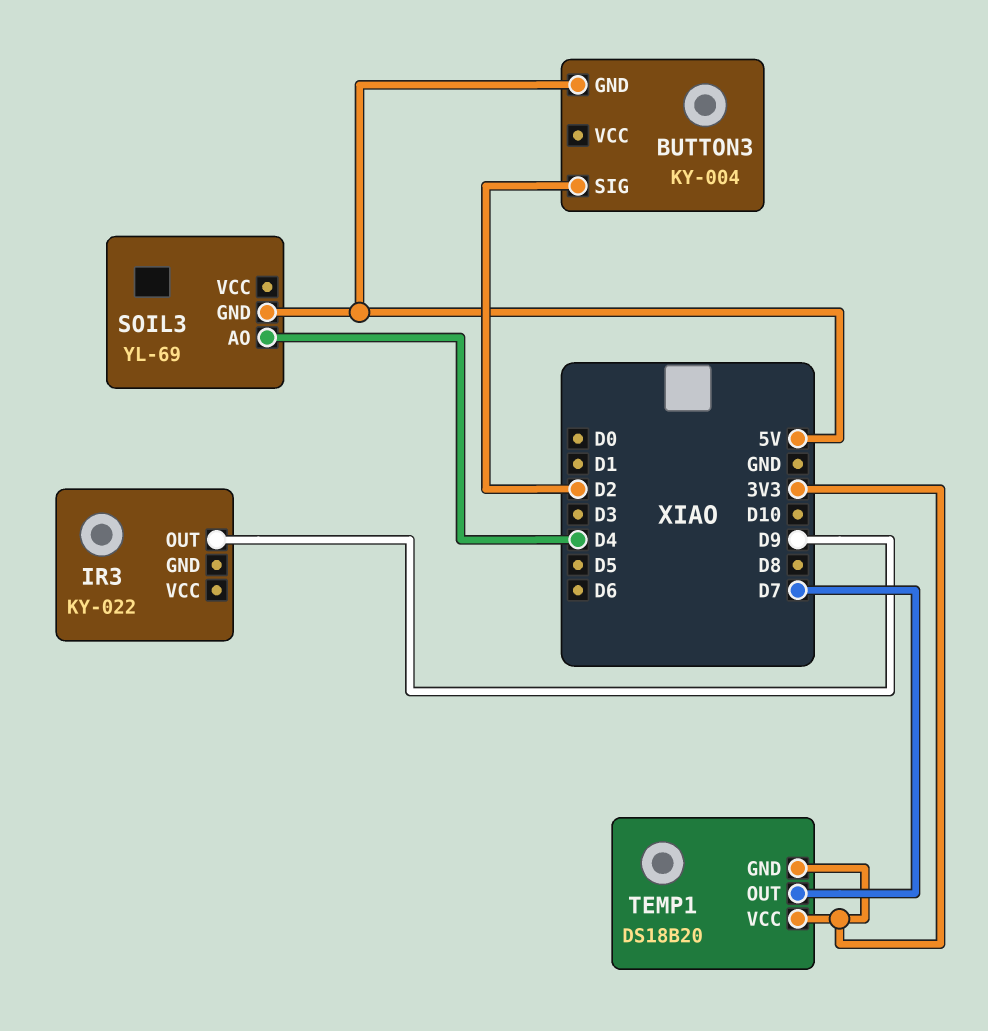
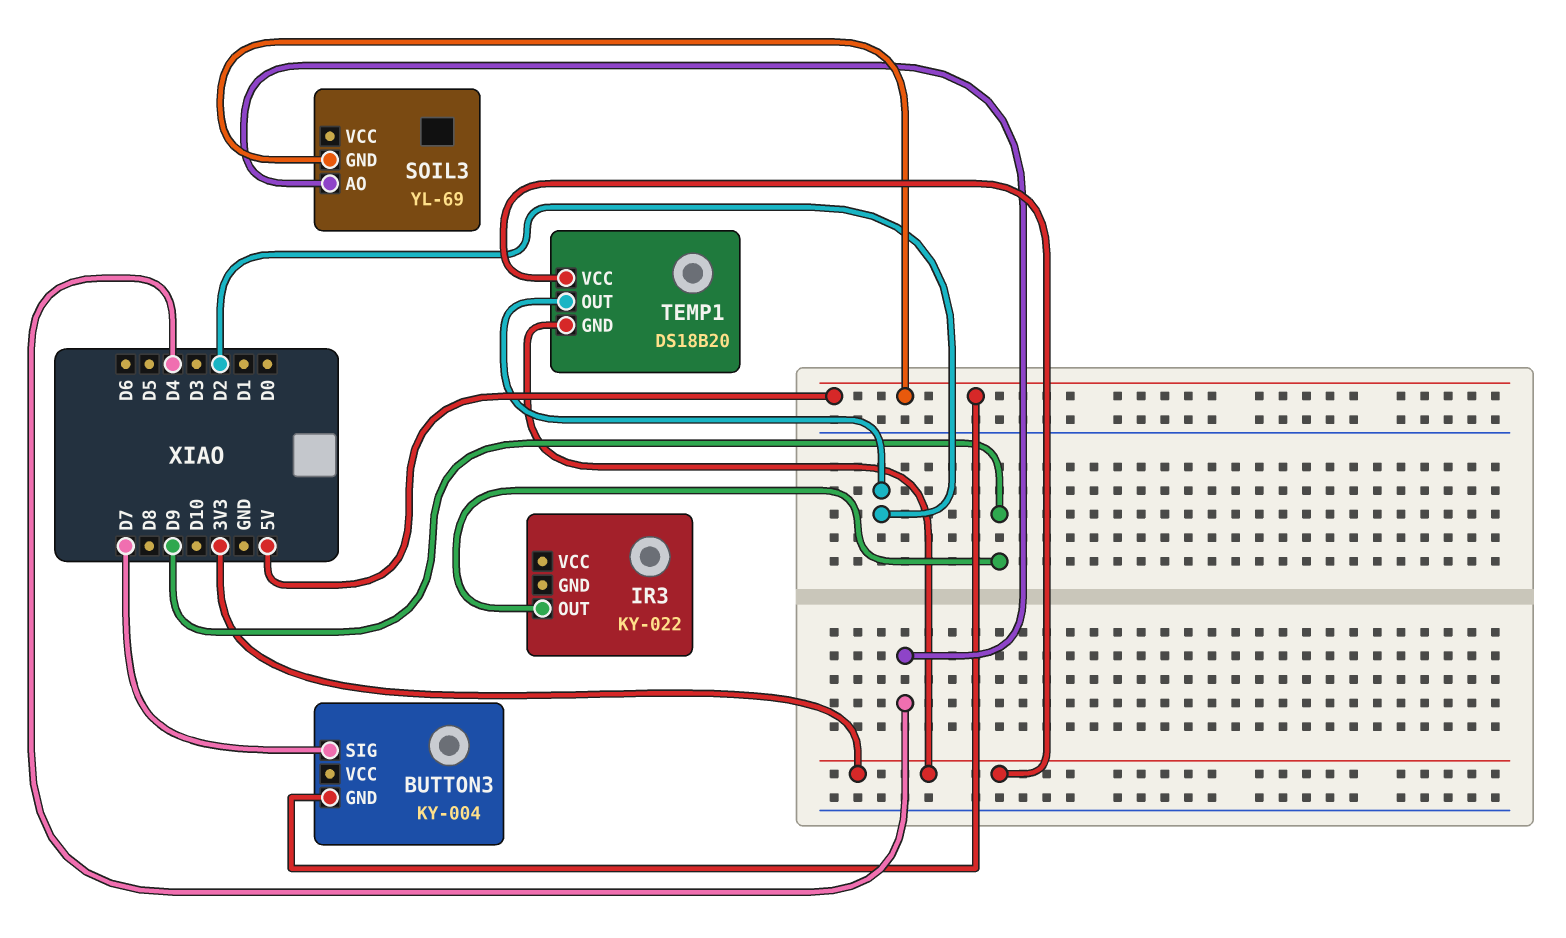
BUTTON3 pin SIG: D2 -> D7
TEMP1 pin OUT: D7 -> D2

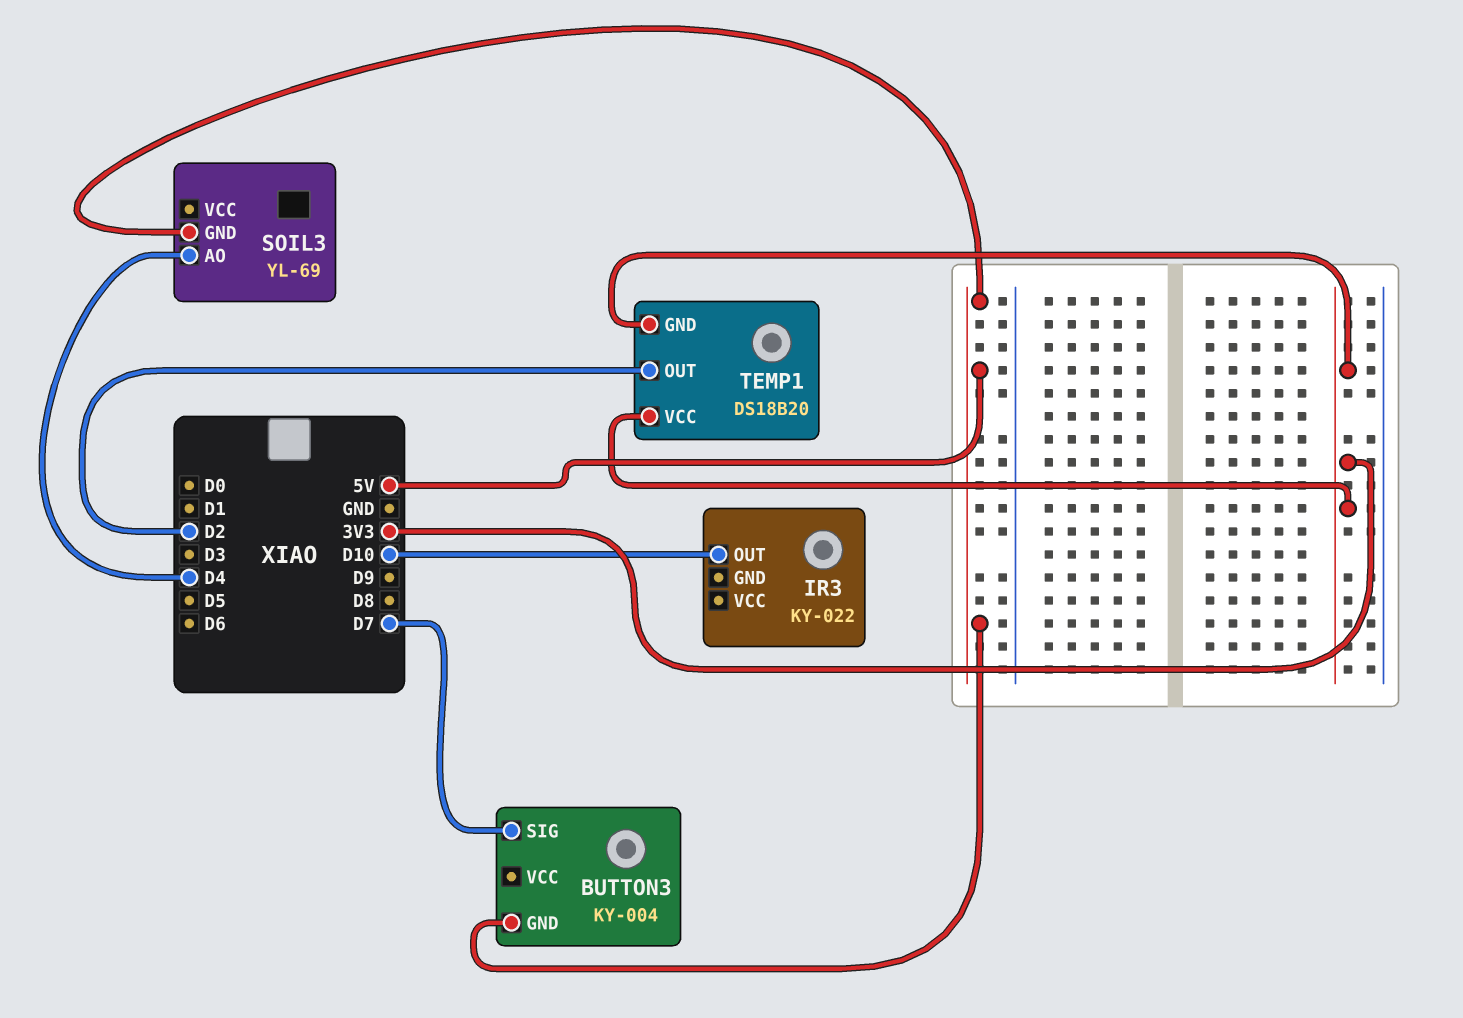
IR3 pin OUT: D9 -> D10

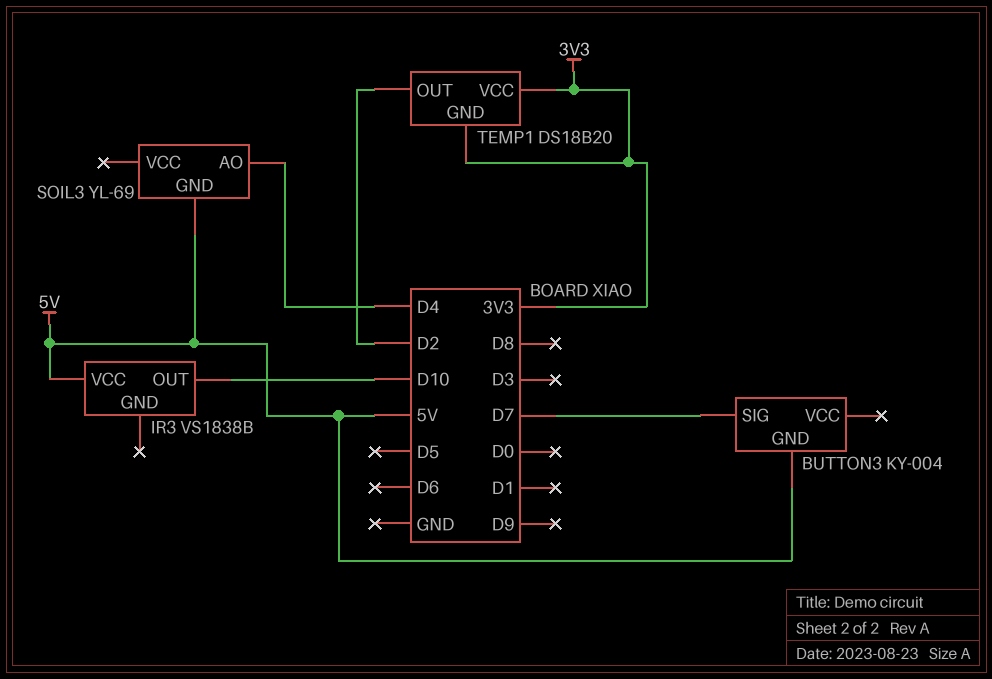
IR3: KY-022 -> VS1838B
IR3 pin VCC: none -> 5V

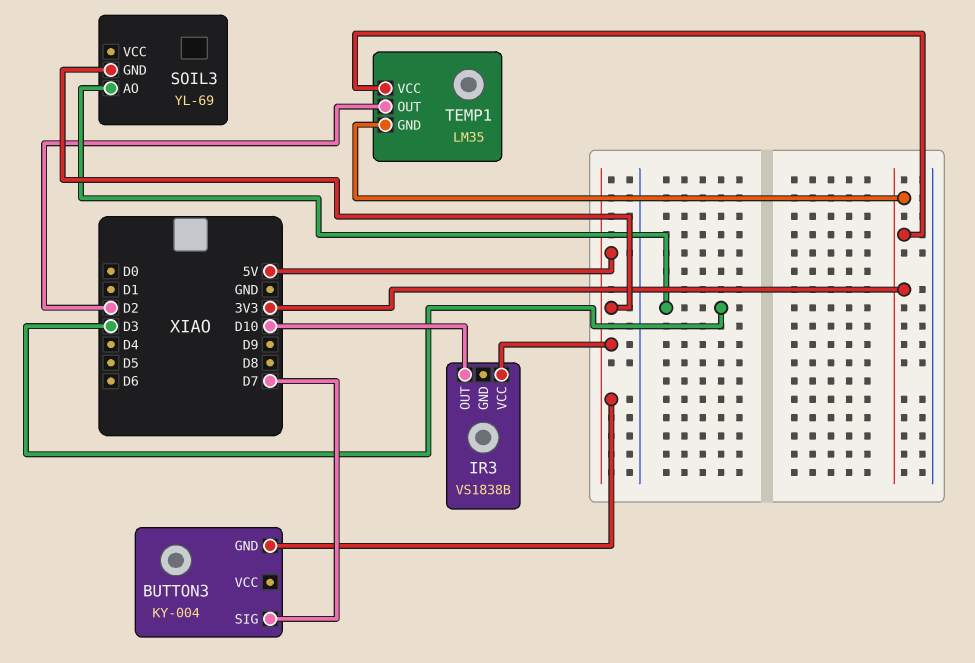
SOIL3 pin AO: D4 -> D3
TEMP1: DS18B20 -> LM35

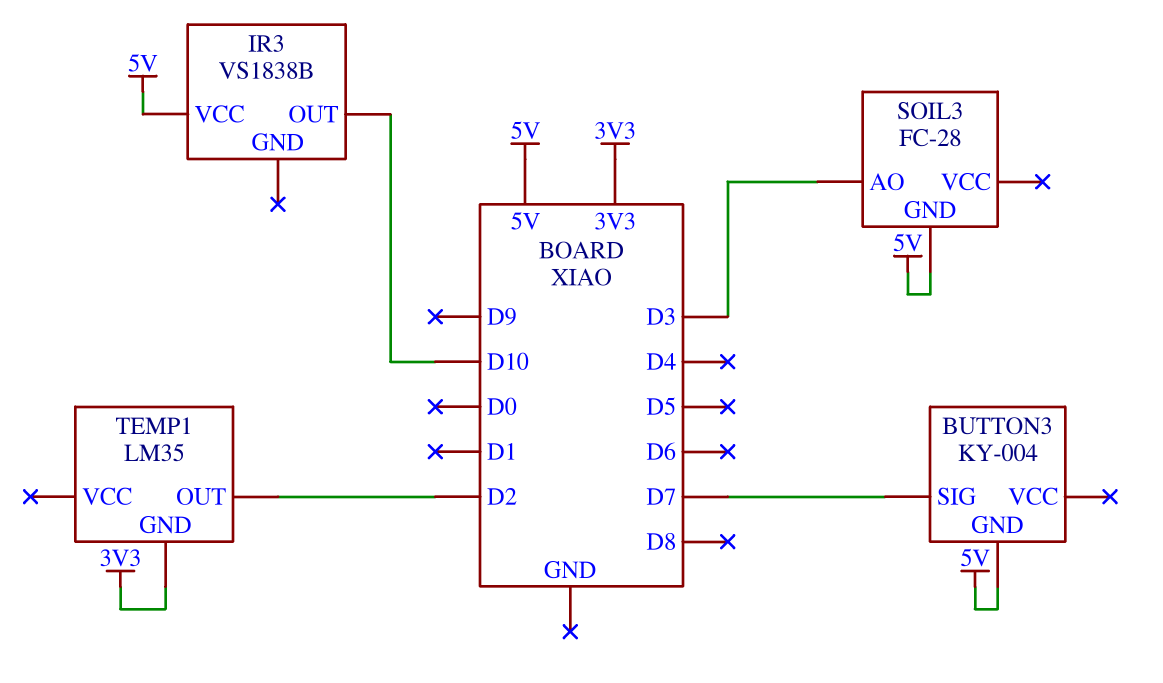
SOIL3: YL-69 -> FC-28
TEMP1 pin VCC: 3V3 -> none

